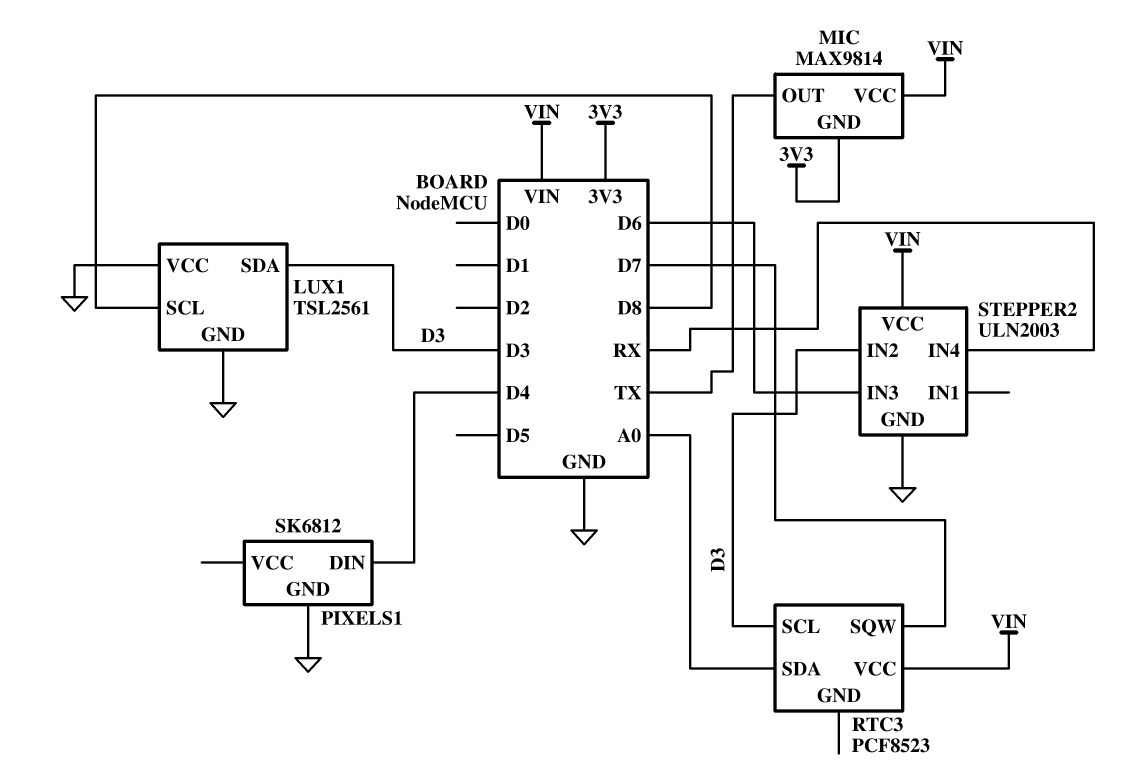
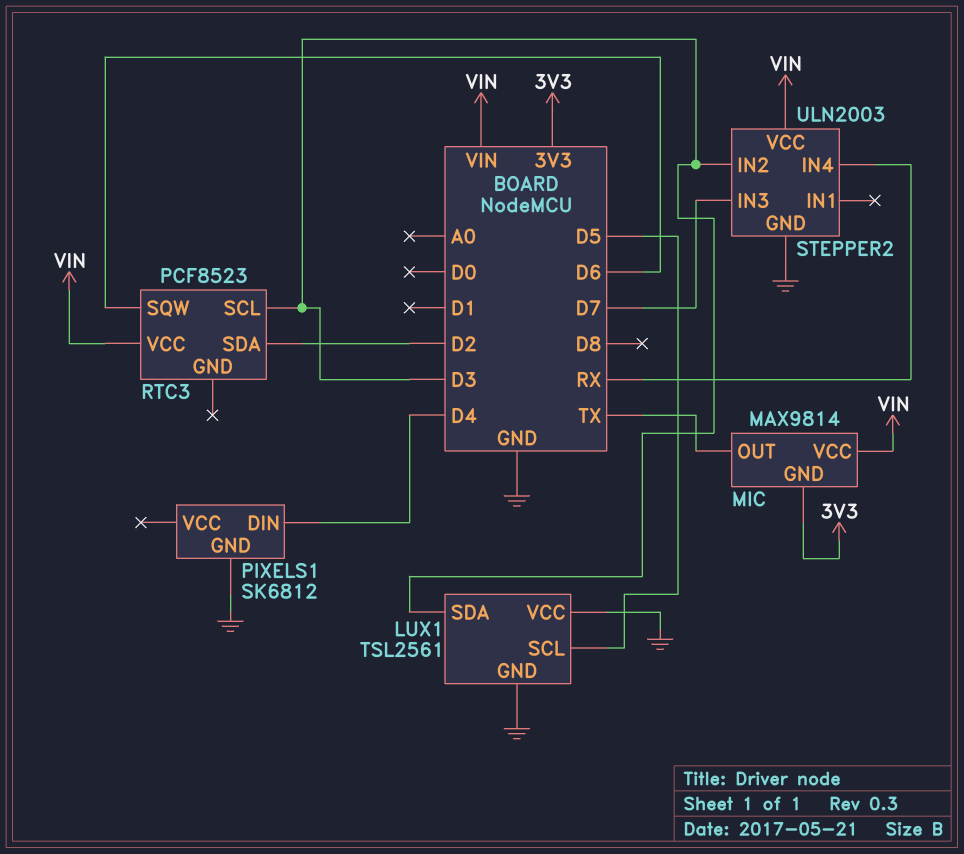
LUX1 pin SCL: D8 -> D5
RTC3 pin SDA: A0 -> D2
RTC3 pin SQW: D7 -> D6
STEPPER2 pin IN3: D6 -> D7

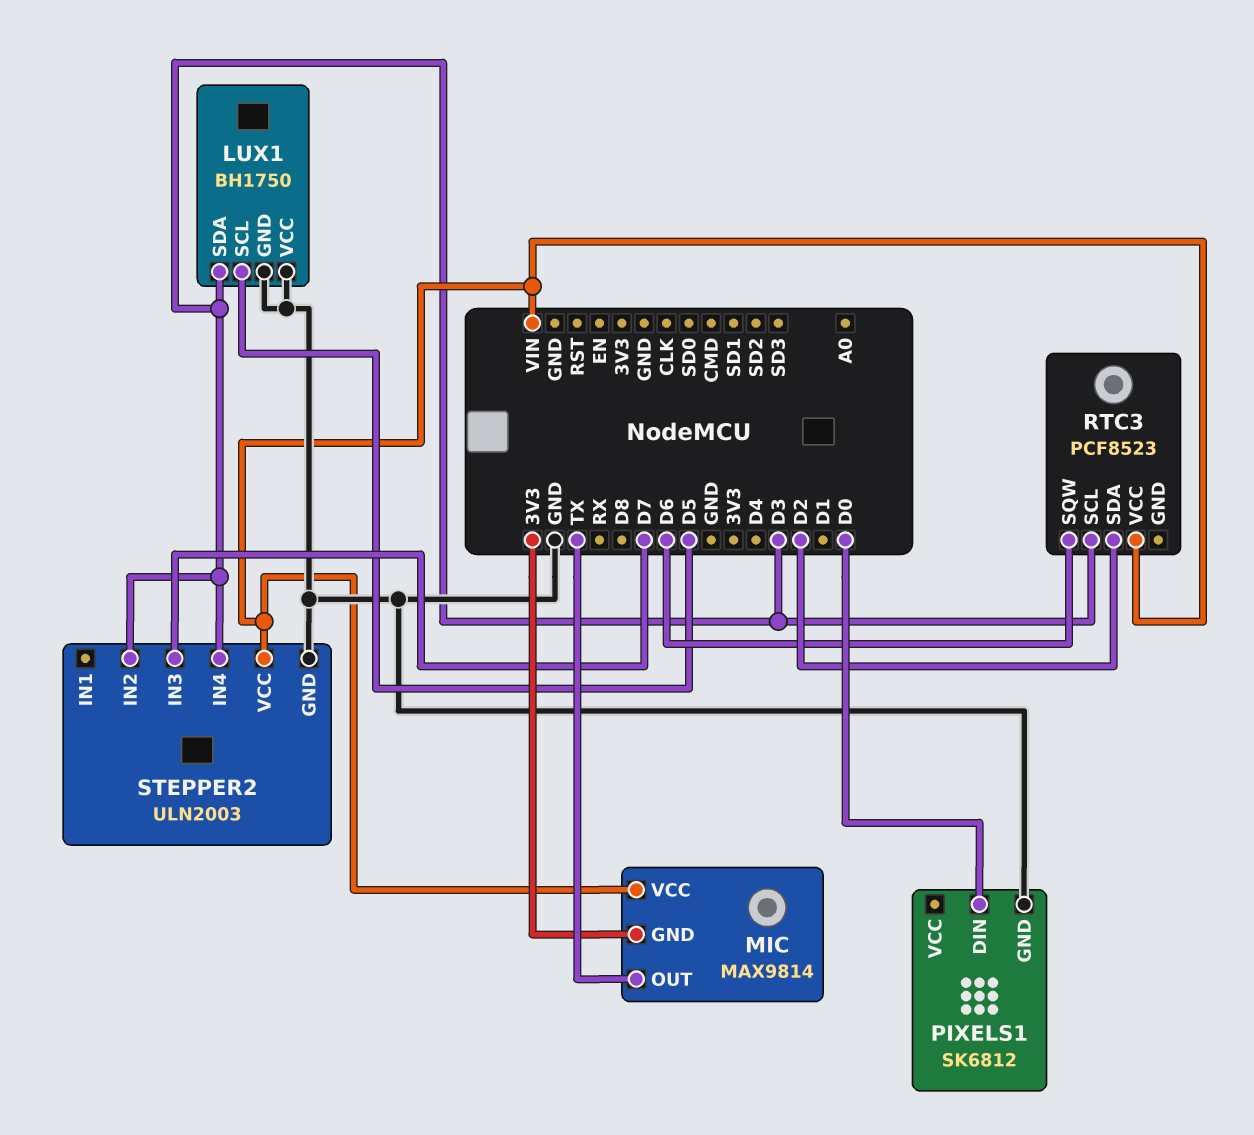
LUX1: TSL2561 -> BH1750
PIXELS1 pin DIN: D4 -> D0
STEPPER2 pin IN4: RX -> D3

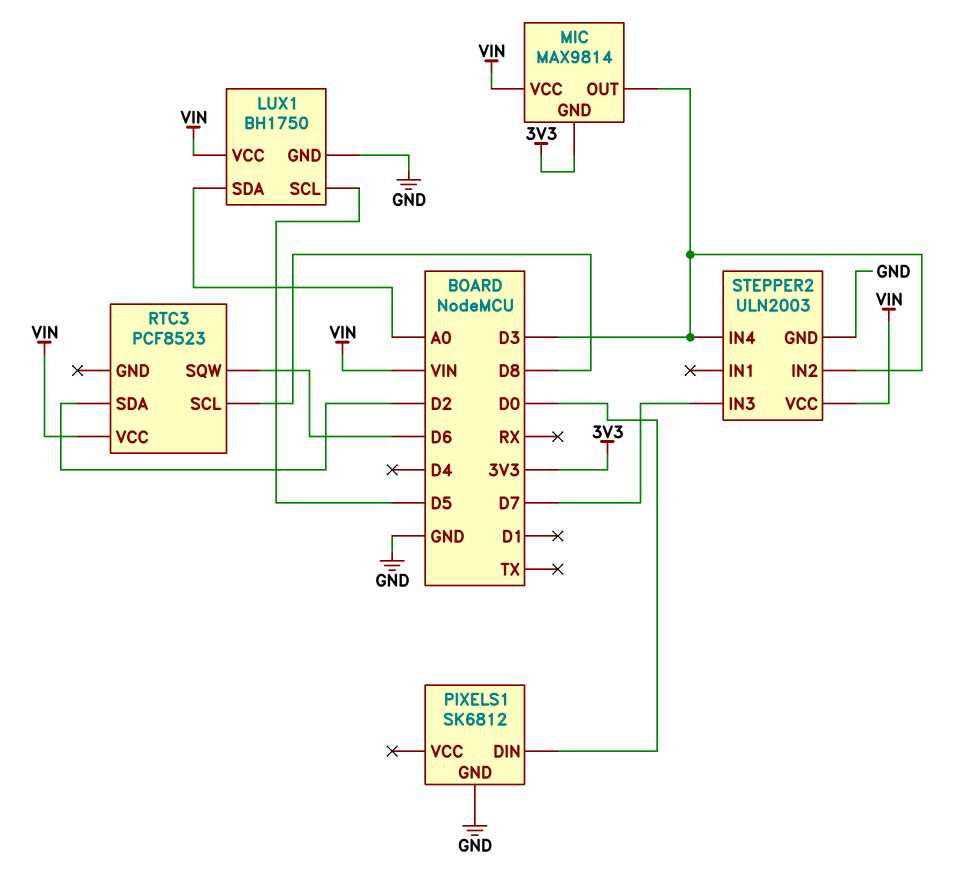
LUX1 pin SDA: D3 -> A0
LUX1 pin VCC: GND -> VIN
MIC pin OUT: TX -> D3
RTC3 pin SCL: D3 -> D8

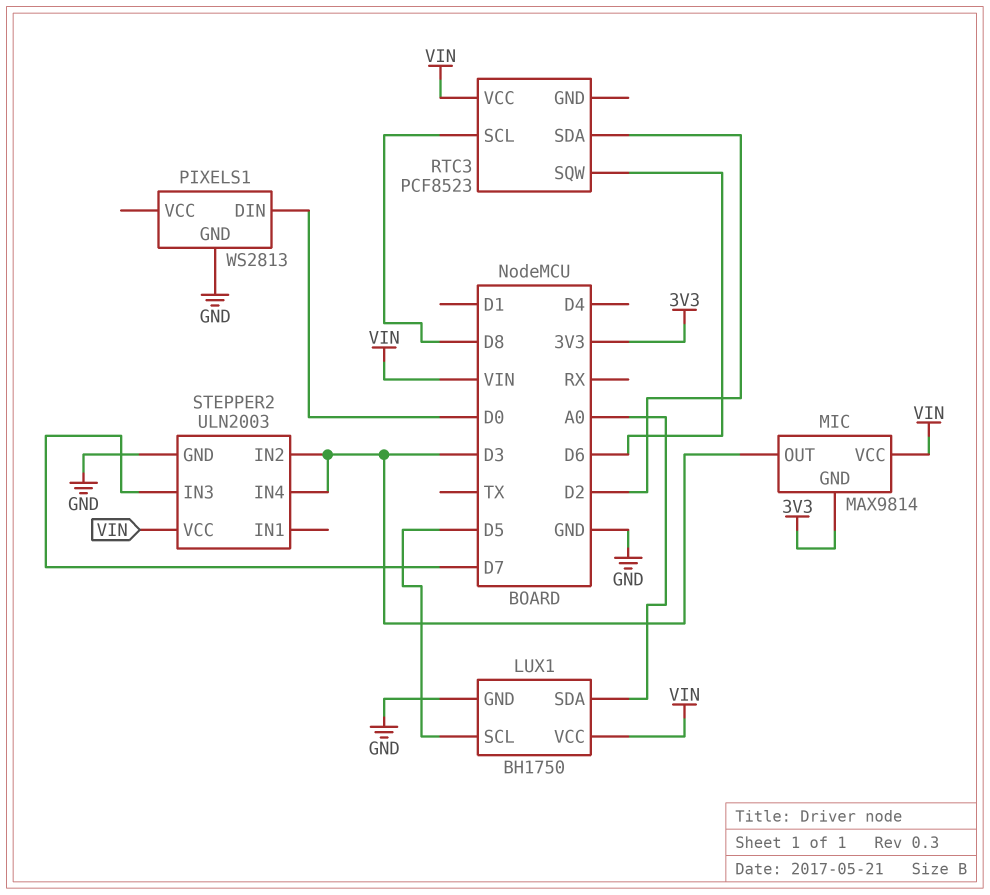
PIXELS1: SK6812 -> WS2813

